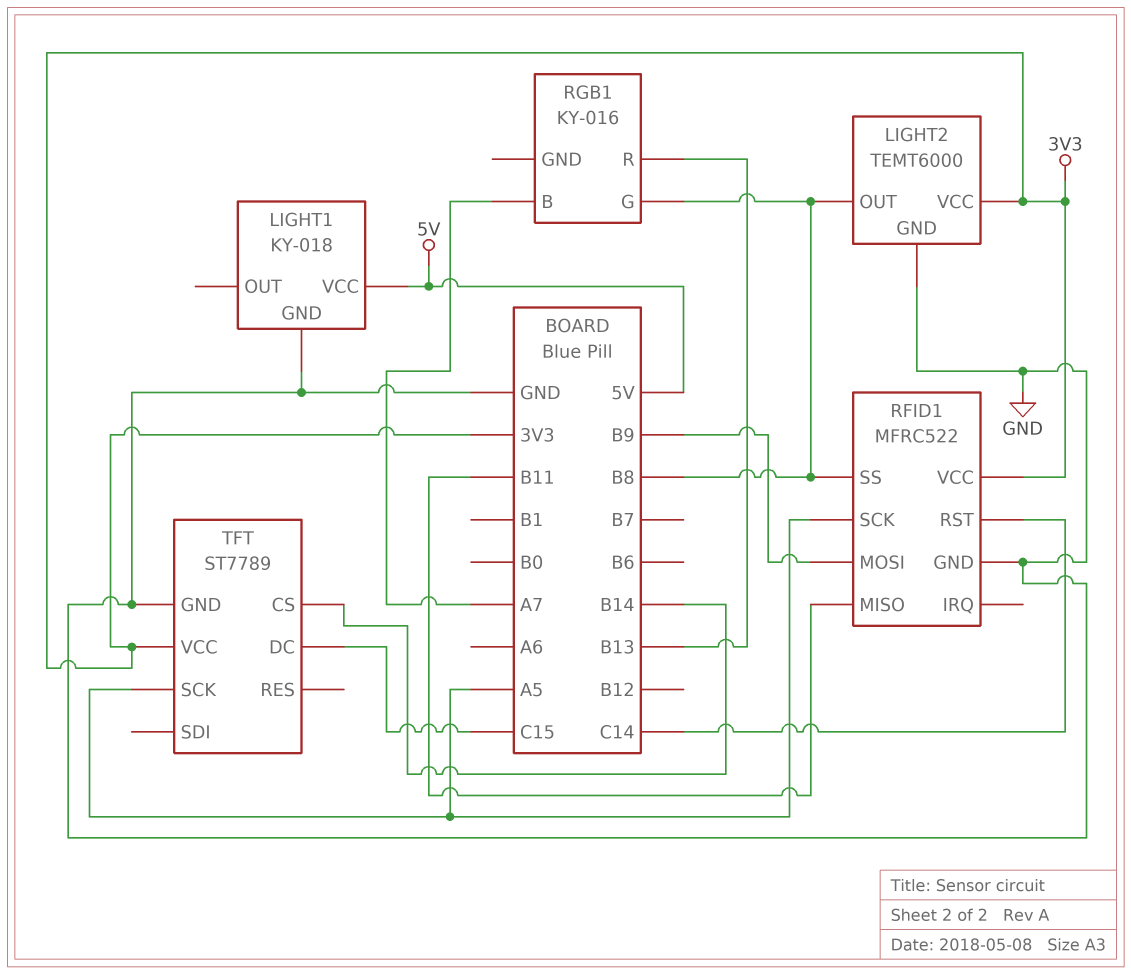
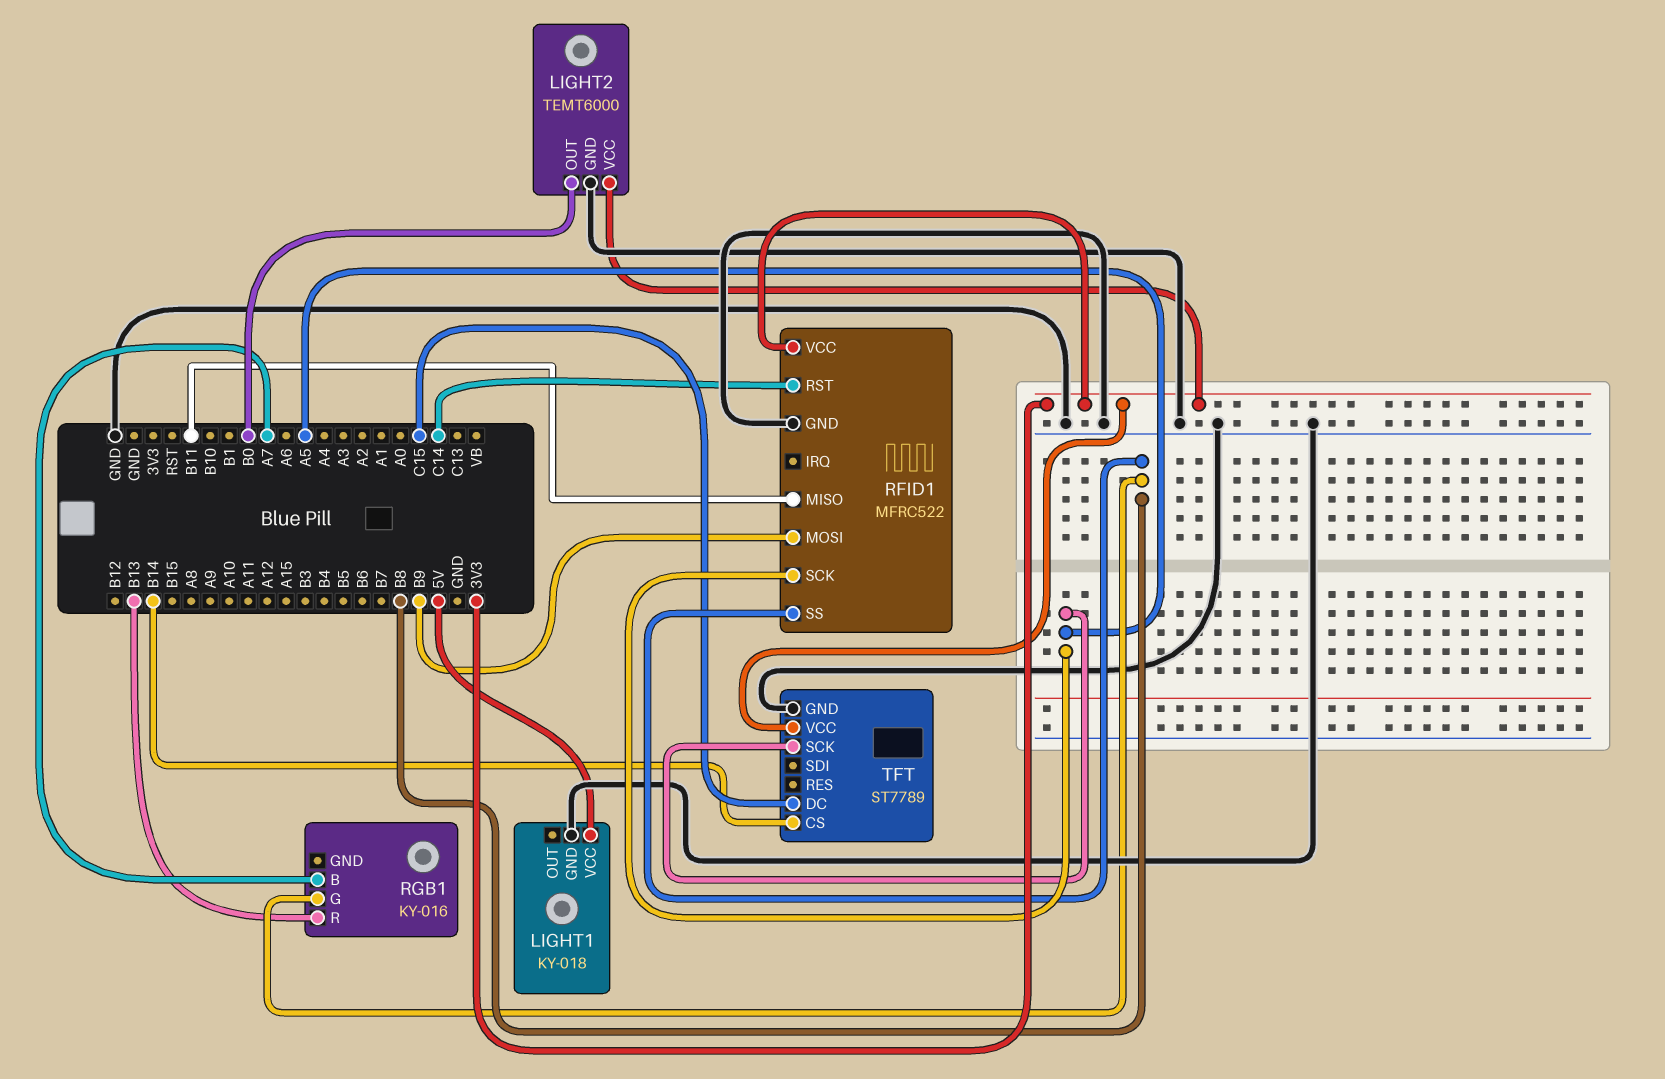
LIGHT2 pin OUT: B8 -> B0

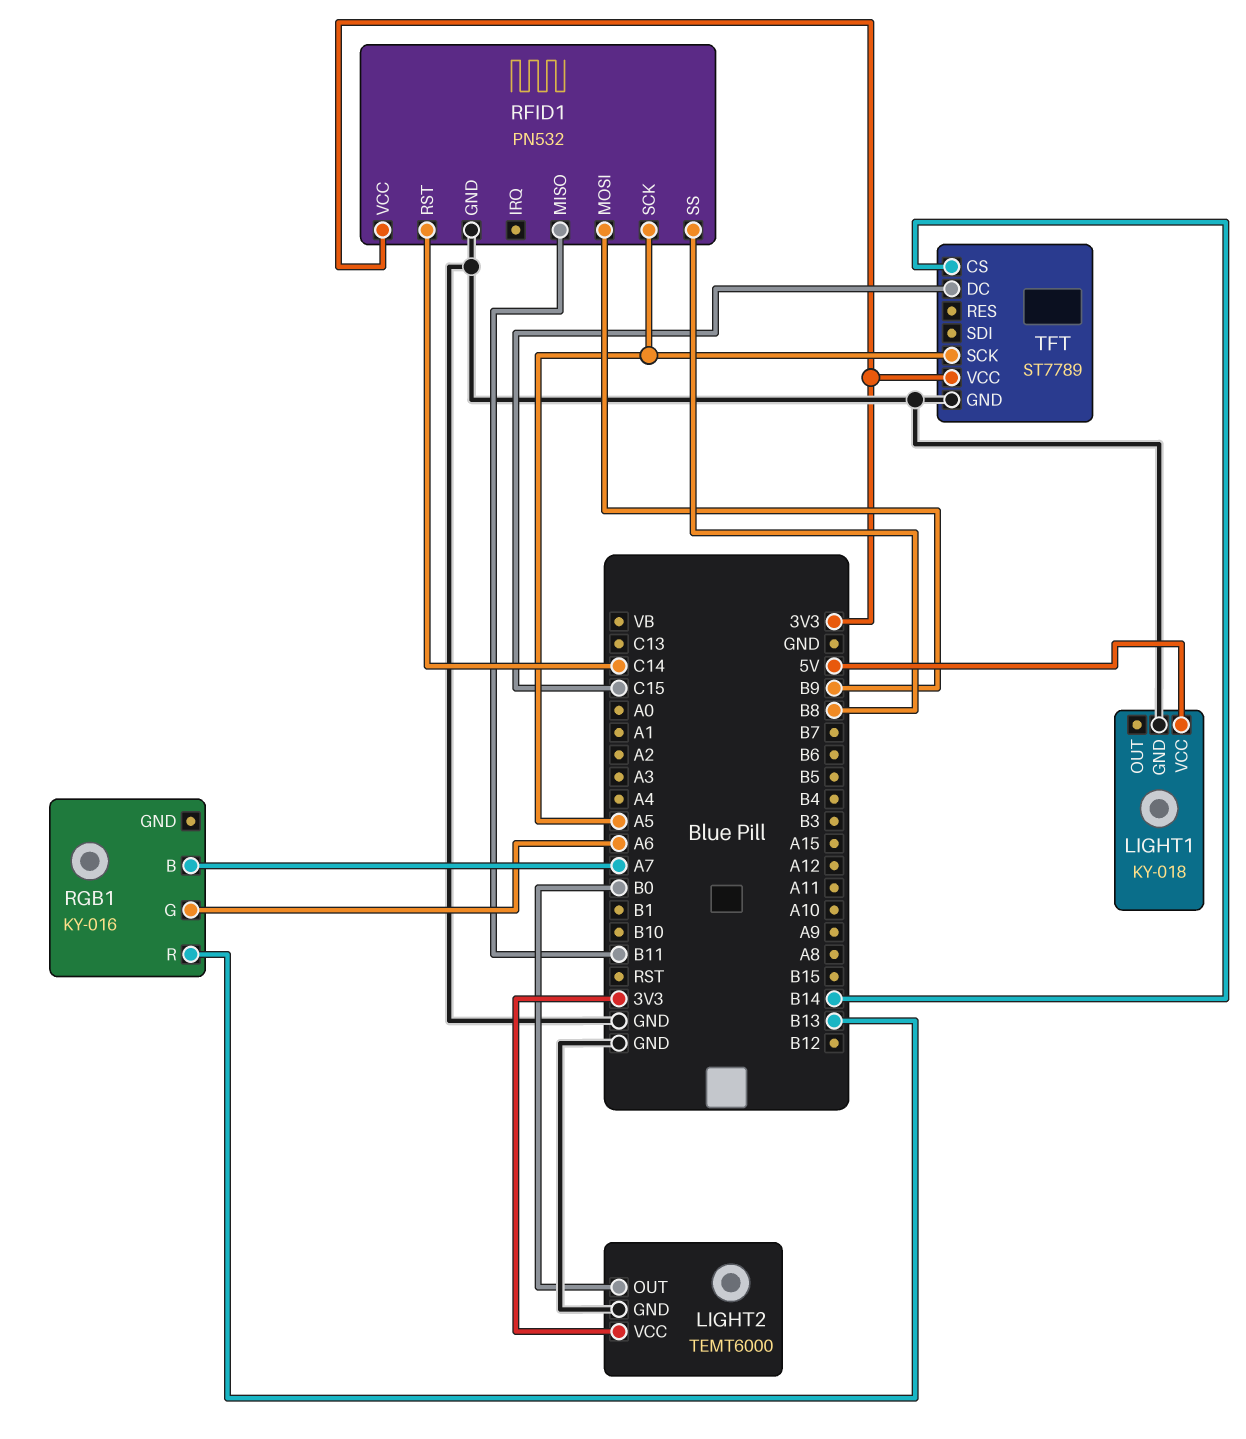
RFID1: MFRC522 -> PN532
RGB1 pin G: B8 -> A6

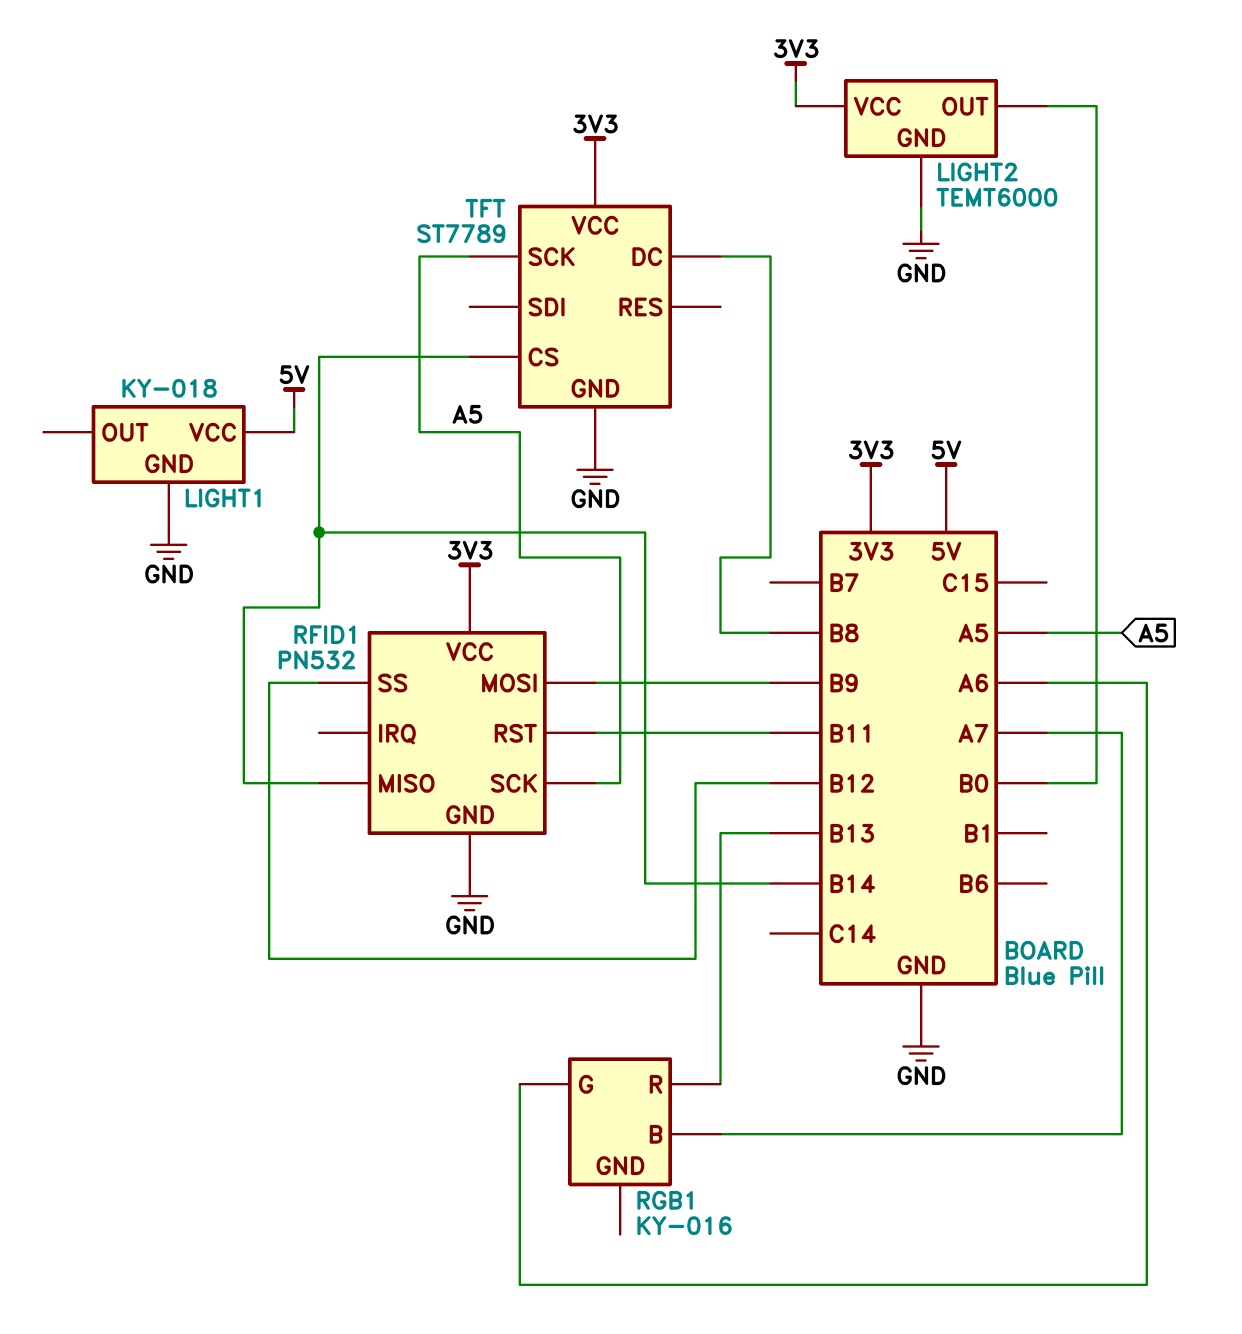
RFID1 pin MISO: B11 -> B14
RFID1 pin RST: C14 -> B11
RFID1 pin SS: B8 -> B12
TFT pin DC: C15 -> B8

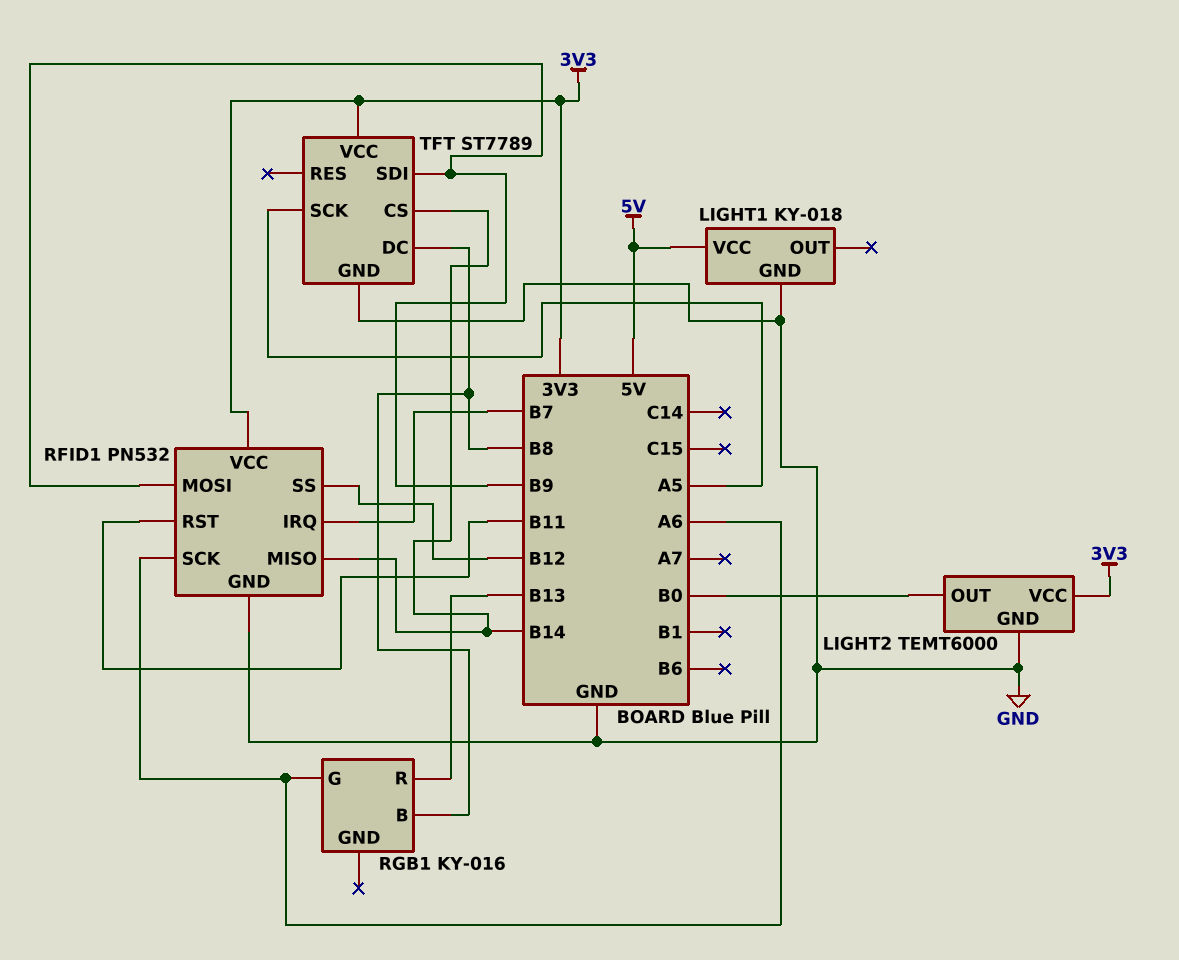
RFID1 pin IRQ: none -> B7
RFID1 pin SCK: A5 -> A6
RGB1 pin B: A7 -> B8
TFT pin SDI: none -> B9

